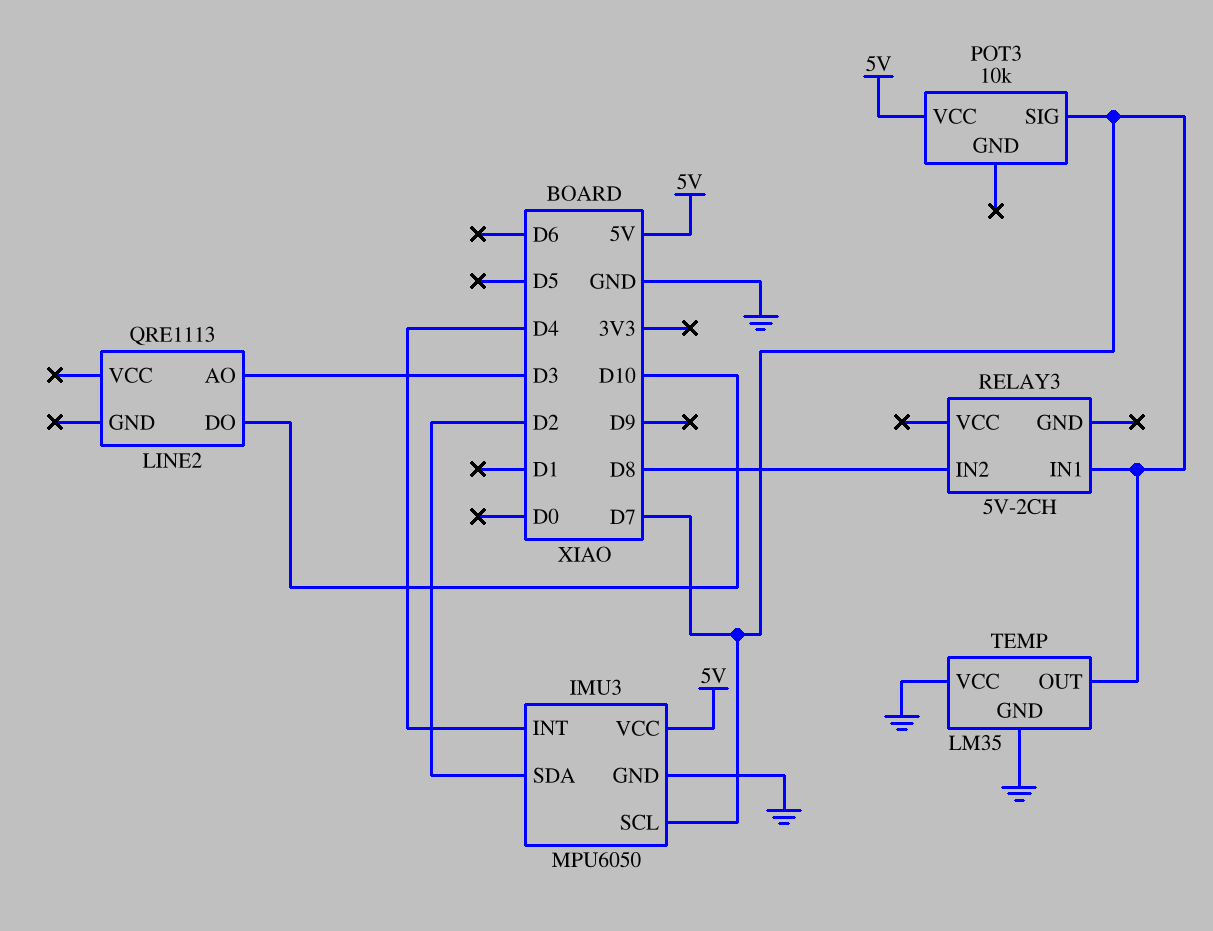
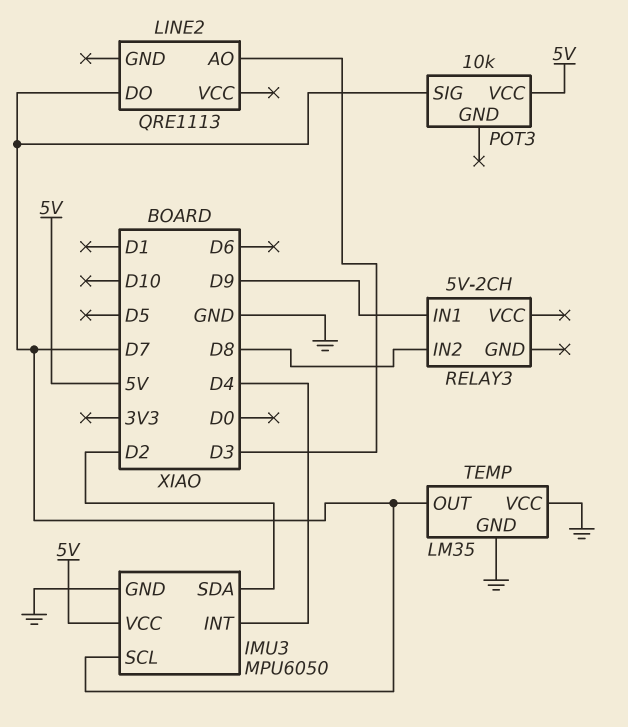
LINE2 pin DO: D10 -> D7
RELAY3 pin IN1: D7 -> D9

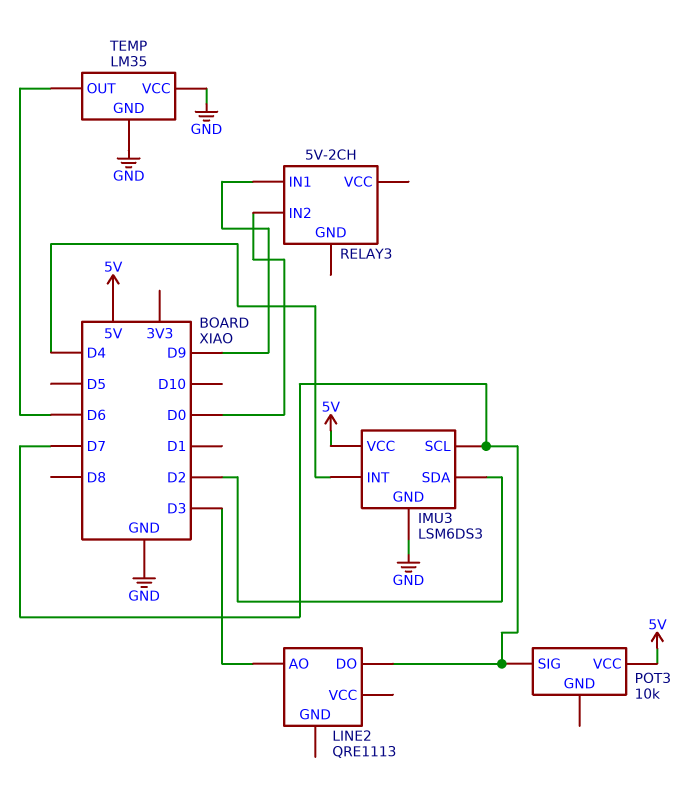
IMU3: MPU6050 -> LSM6DS3
RELAY3 pin IN2: D8 -> D0
TEMP pin OUT: D7 -> D6

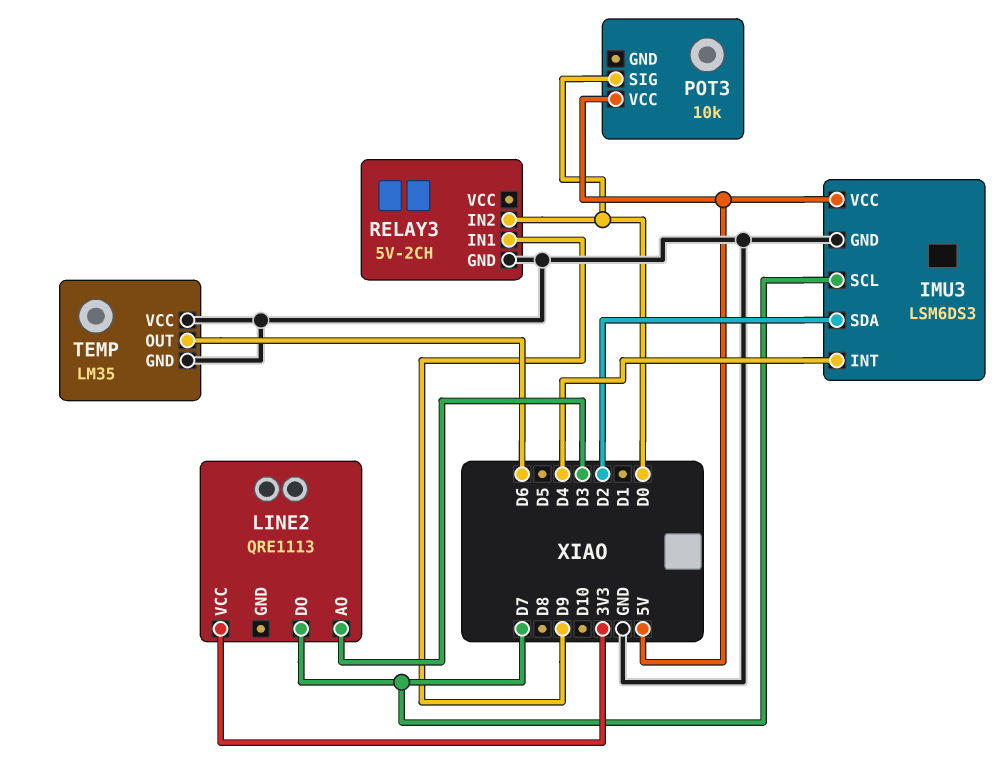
LINE2 pin VCC: none -> 3V3
POT3 pin SIG: D7 -> D0
RELAY3 pin GND: none -> GND

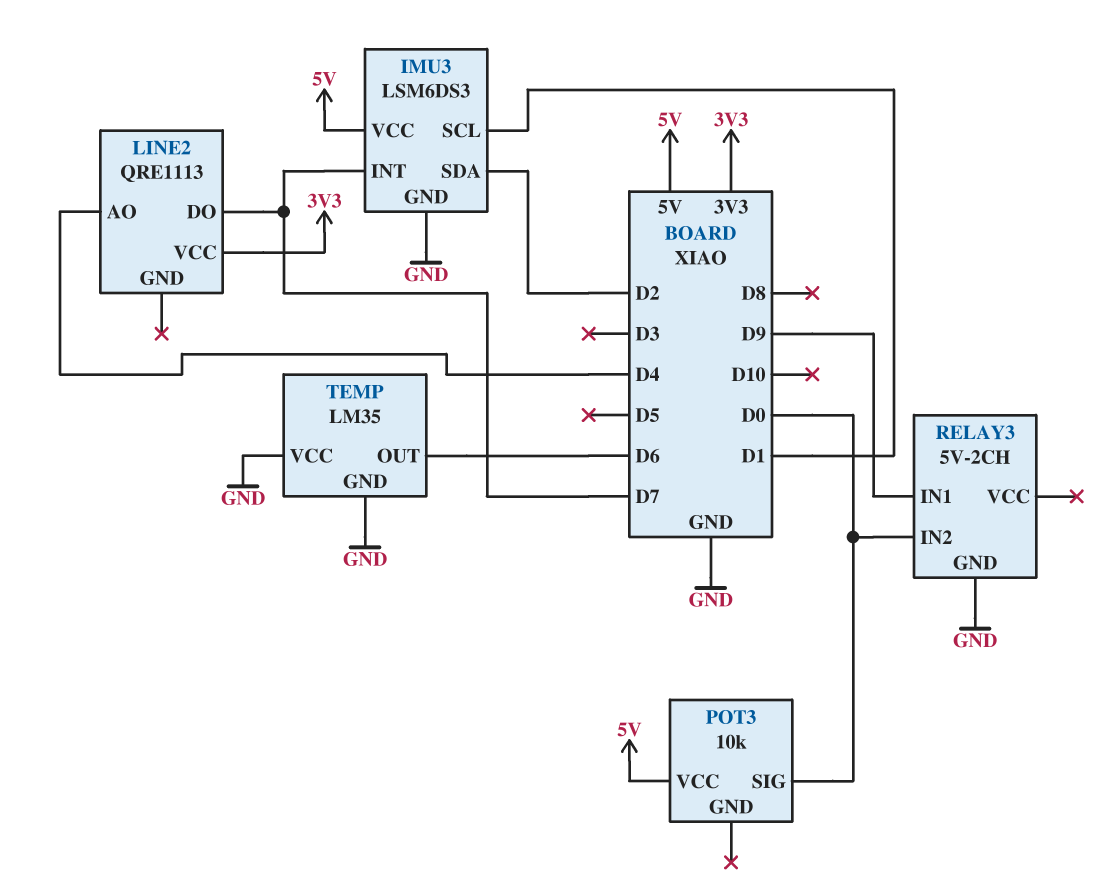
IMU3 pin INT: D4 -> D7
IMU3 pin SCL: D7 -> D1
LINE2 pin AO: D3 -> D4

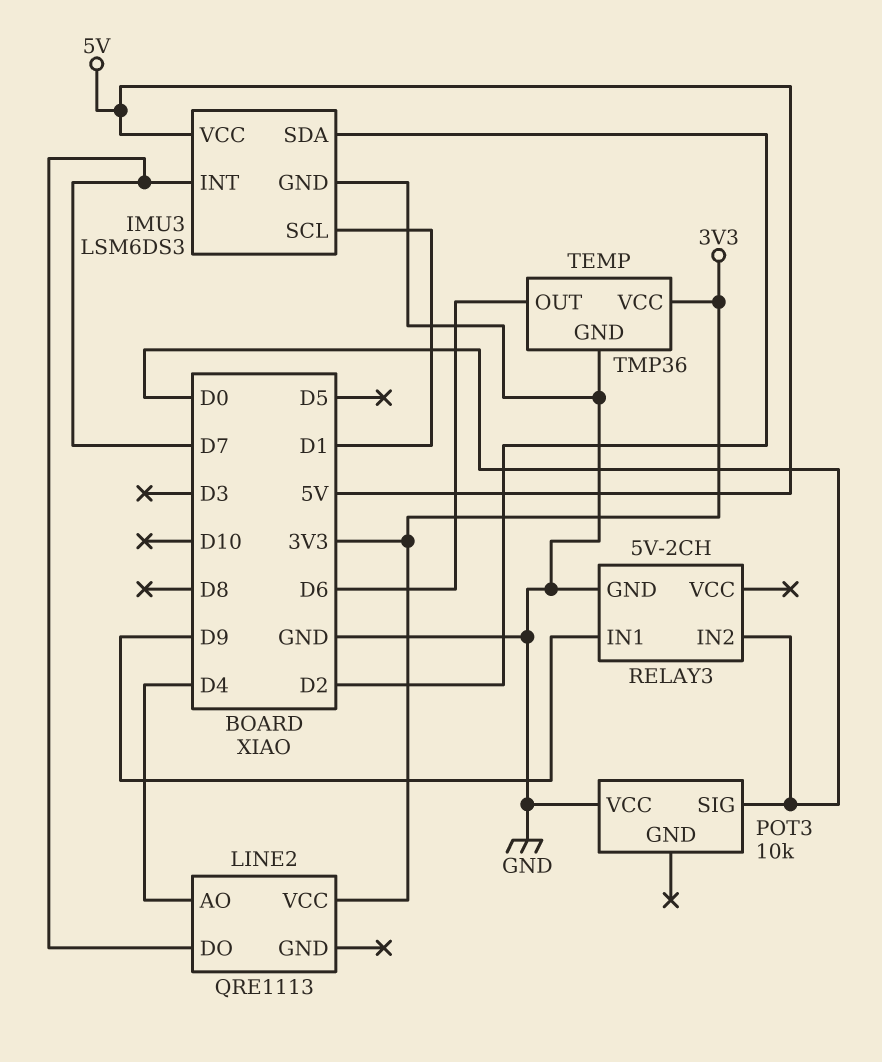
POT3 pin VCC: 5V -> GND
TEMP: LM35 -> TMP36
TEMP pin VCC: GND -> 3V3

